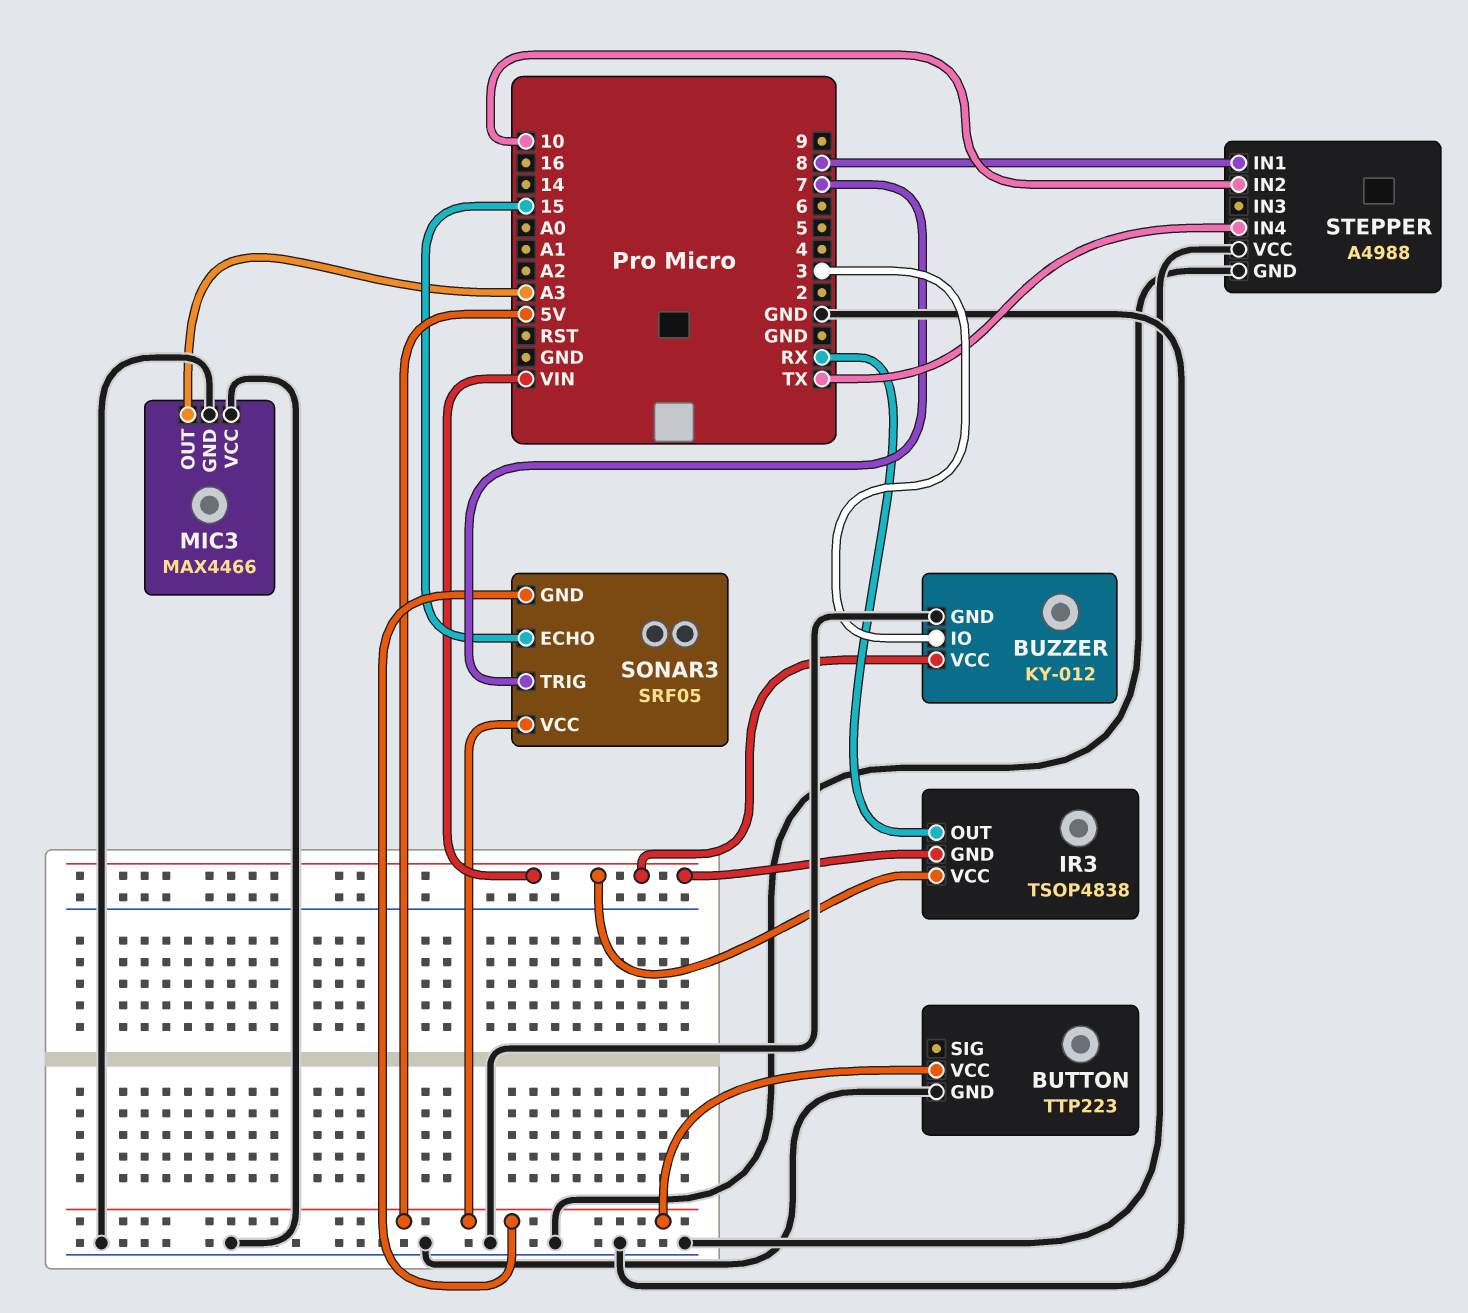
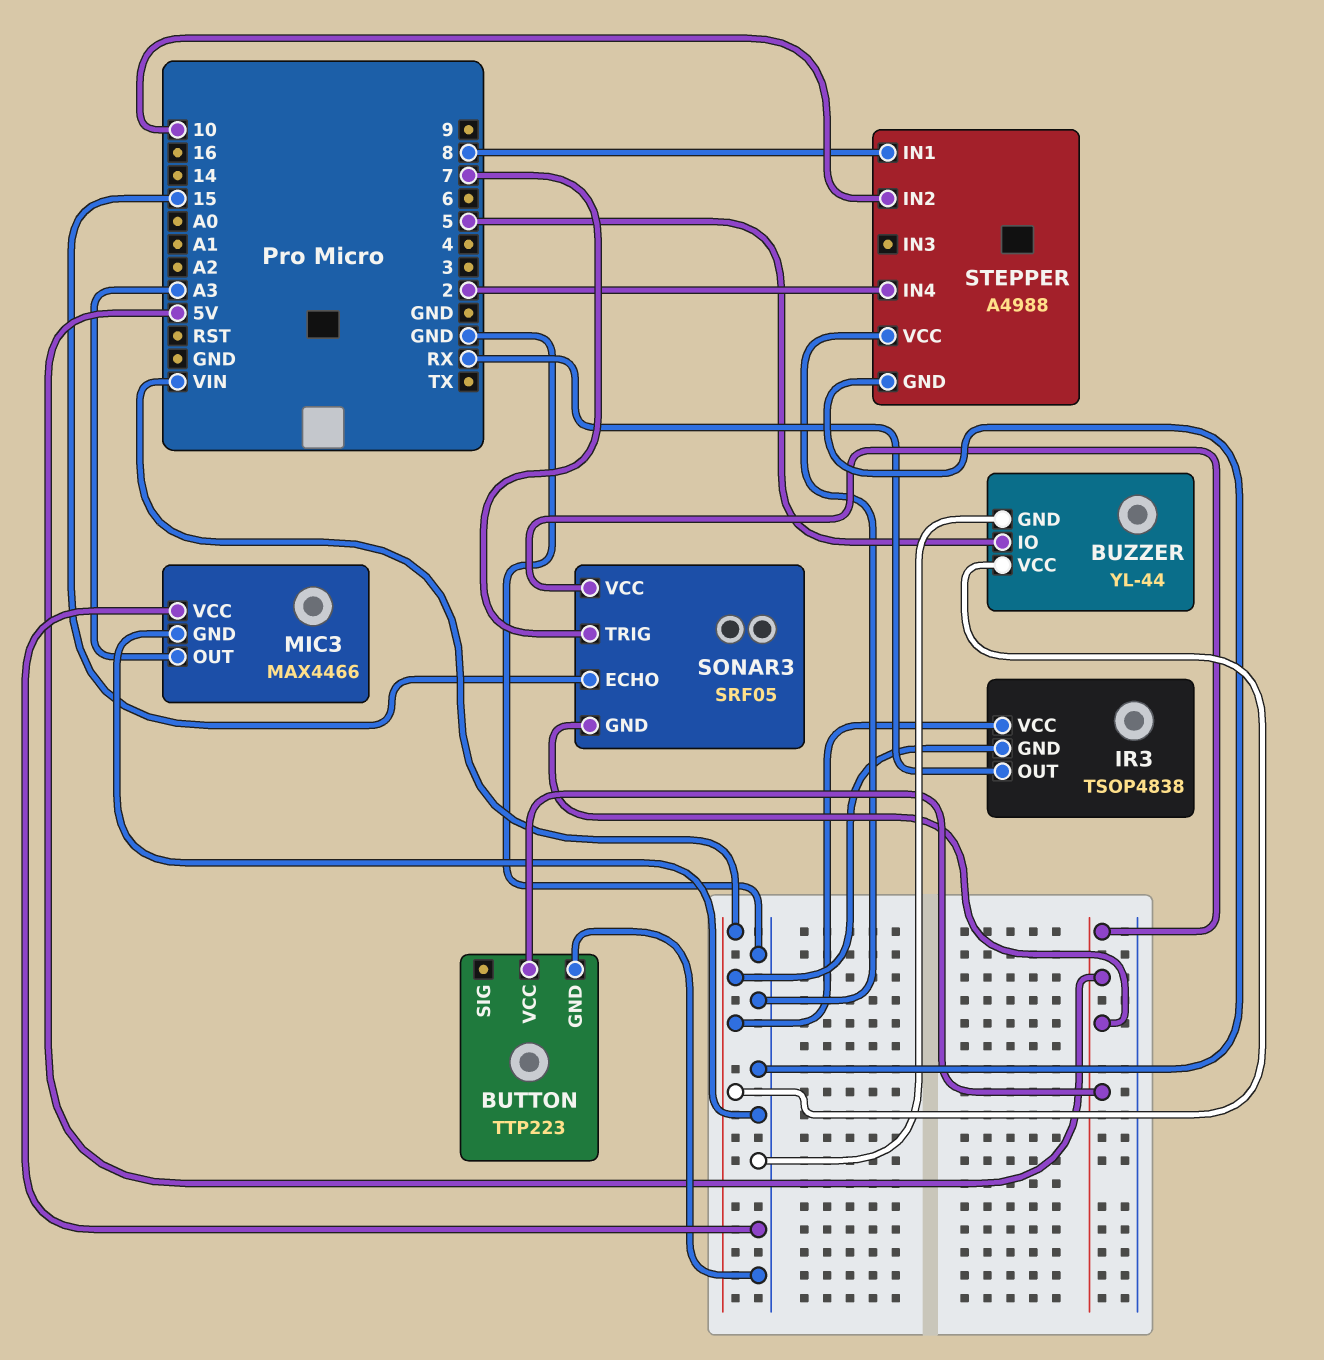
BUZZER: KY-012 -> YL-44
BUZZER pin IO: 3 -> 5
STEPPER pin IN4: TX -> 2

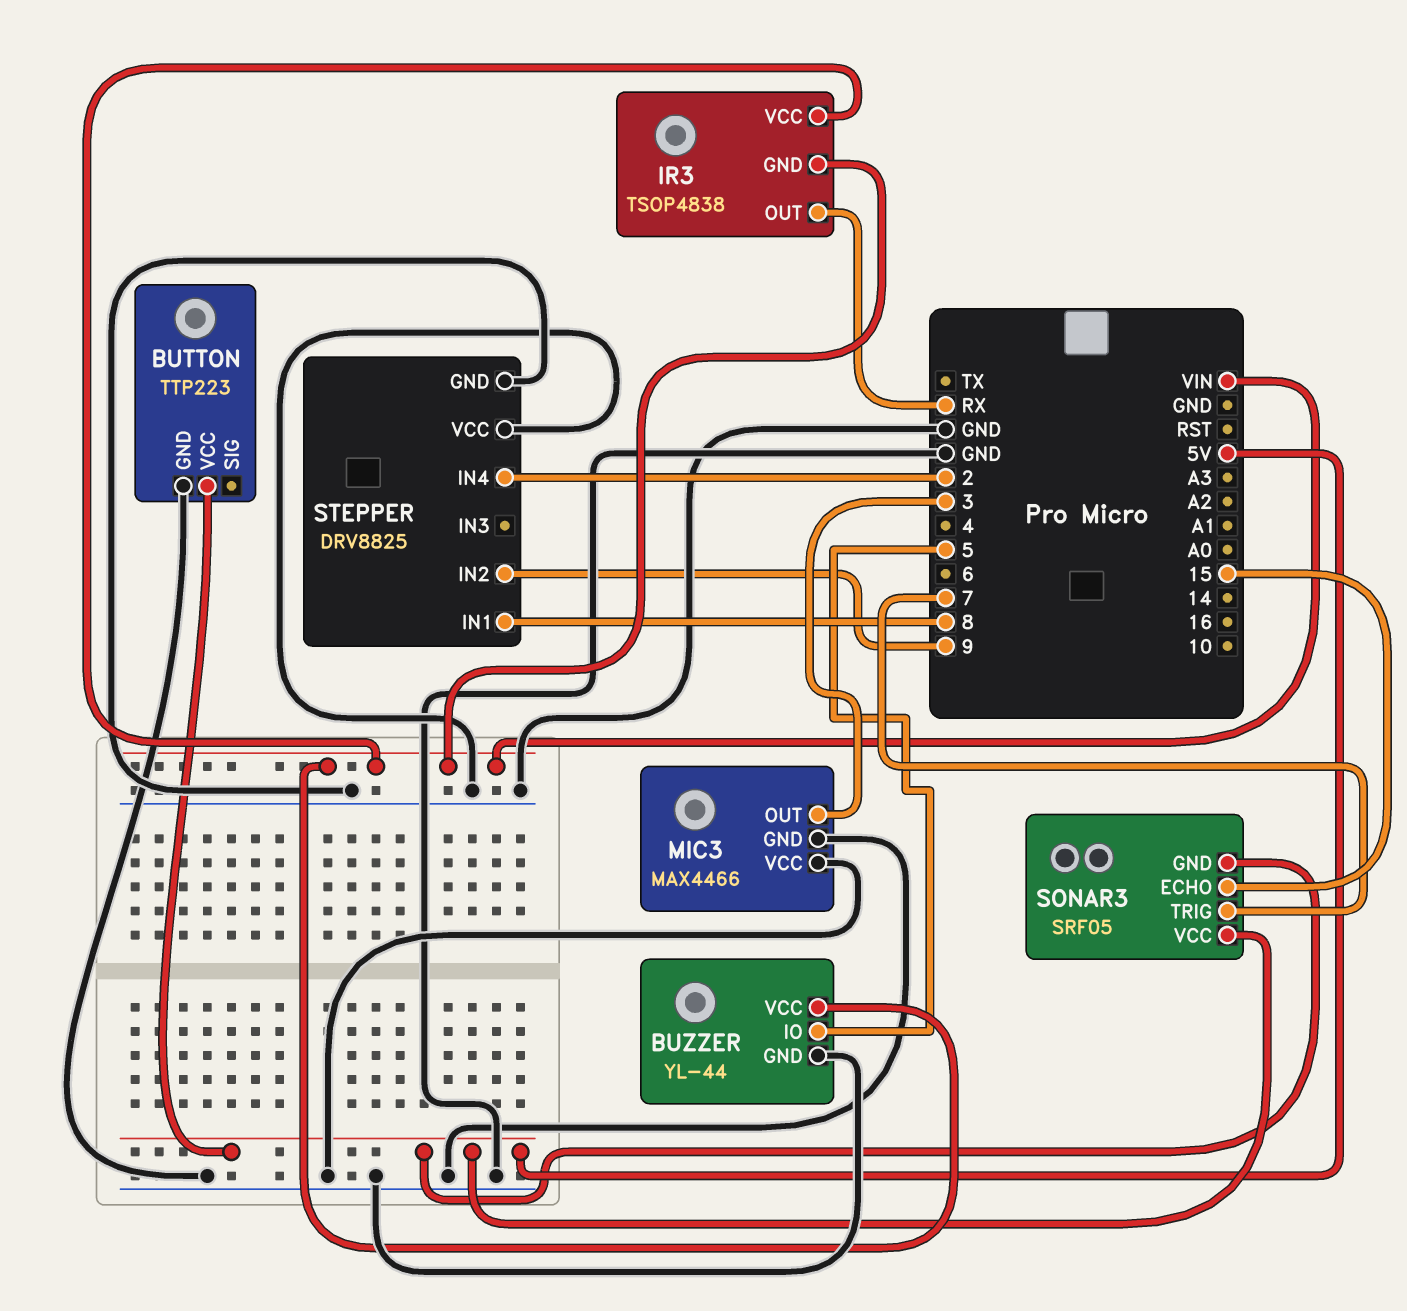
MIC3 pin OUT: A3 -> 3
STEPPER: A4988 -> DRV8825
STEPPER pin IN2: 10 -> 9

